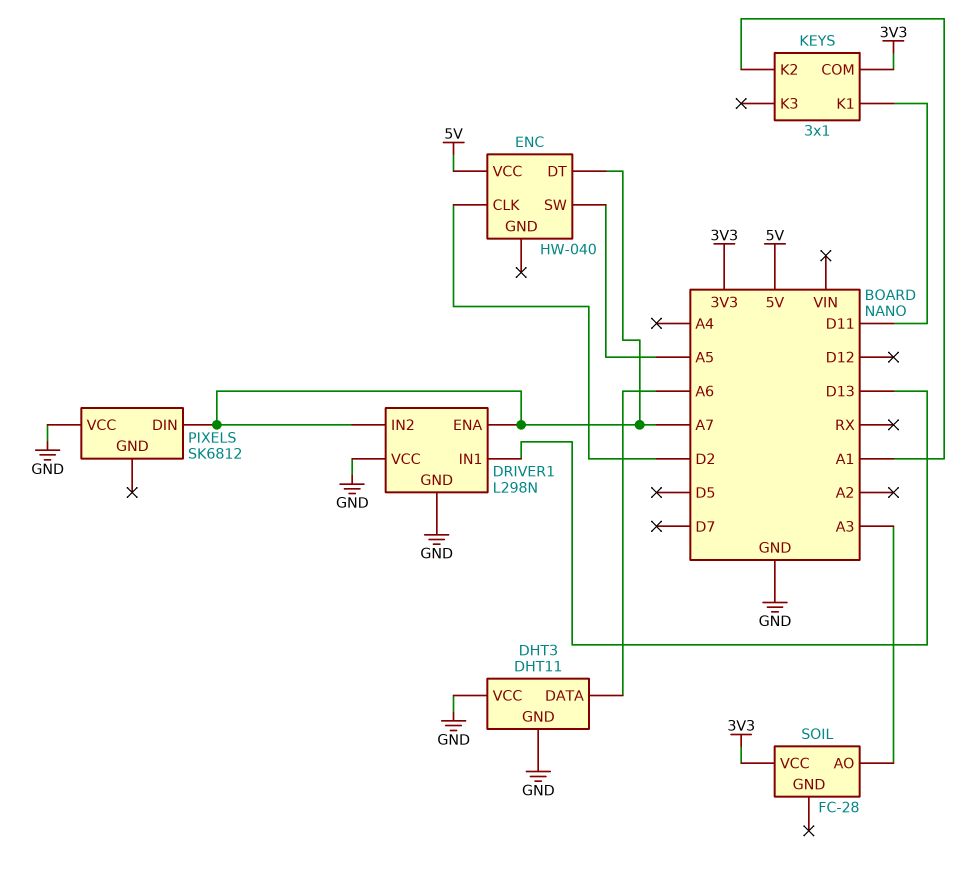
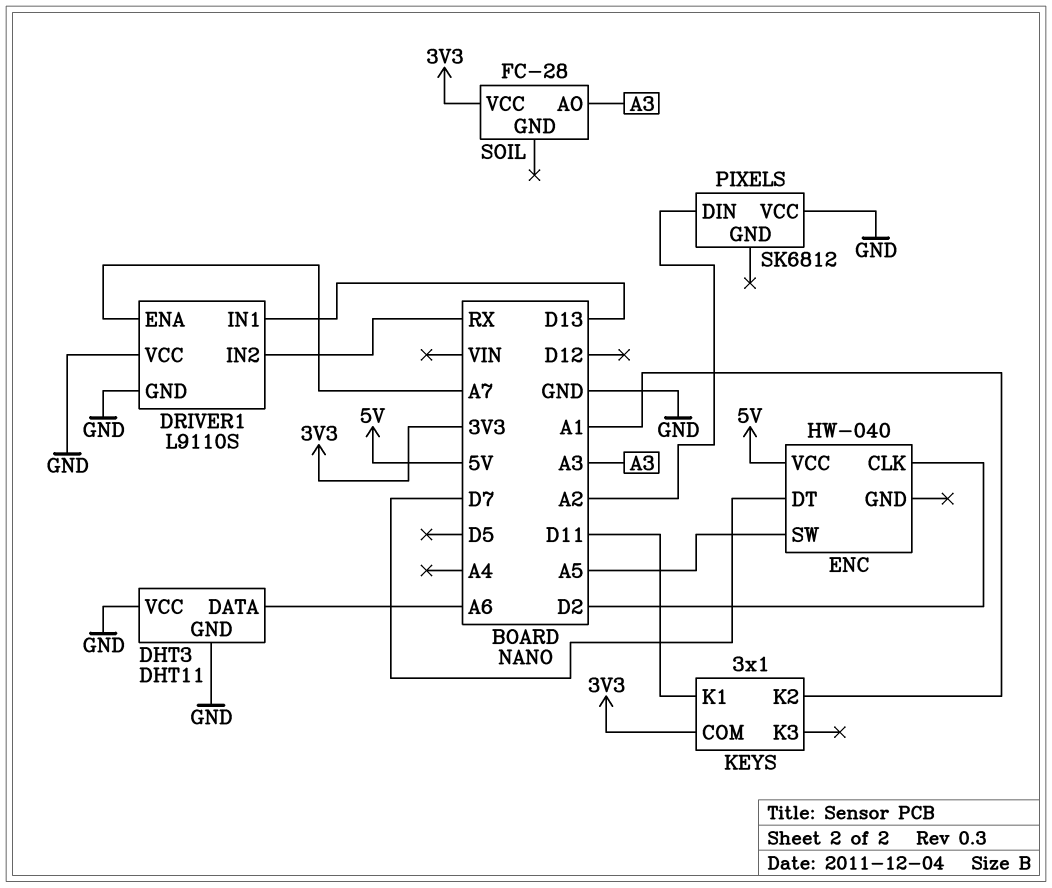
DRIVER1: L298N -> L9110S
DRIVER1 pin IN2: A7 -> RX
ENC pin DT: A7 -> D7
PIXELS pin DIN: A7 -> A2

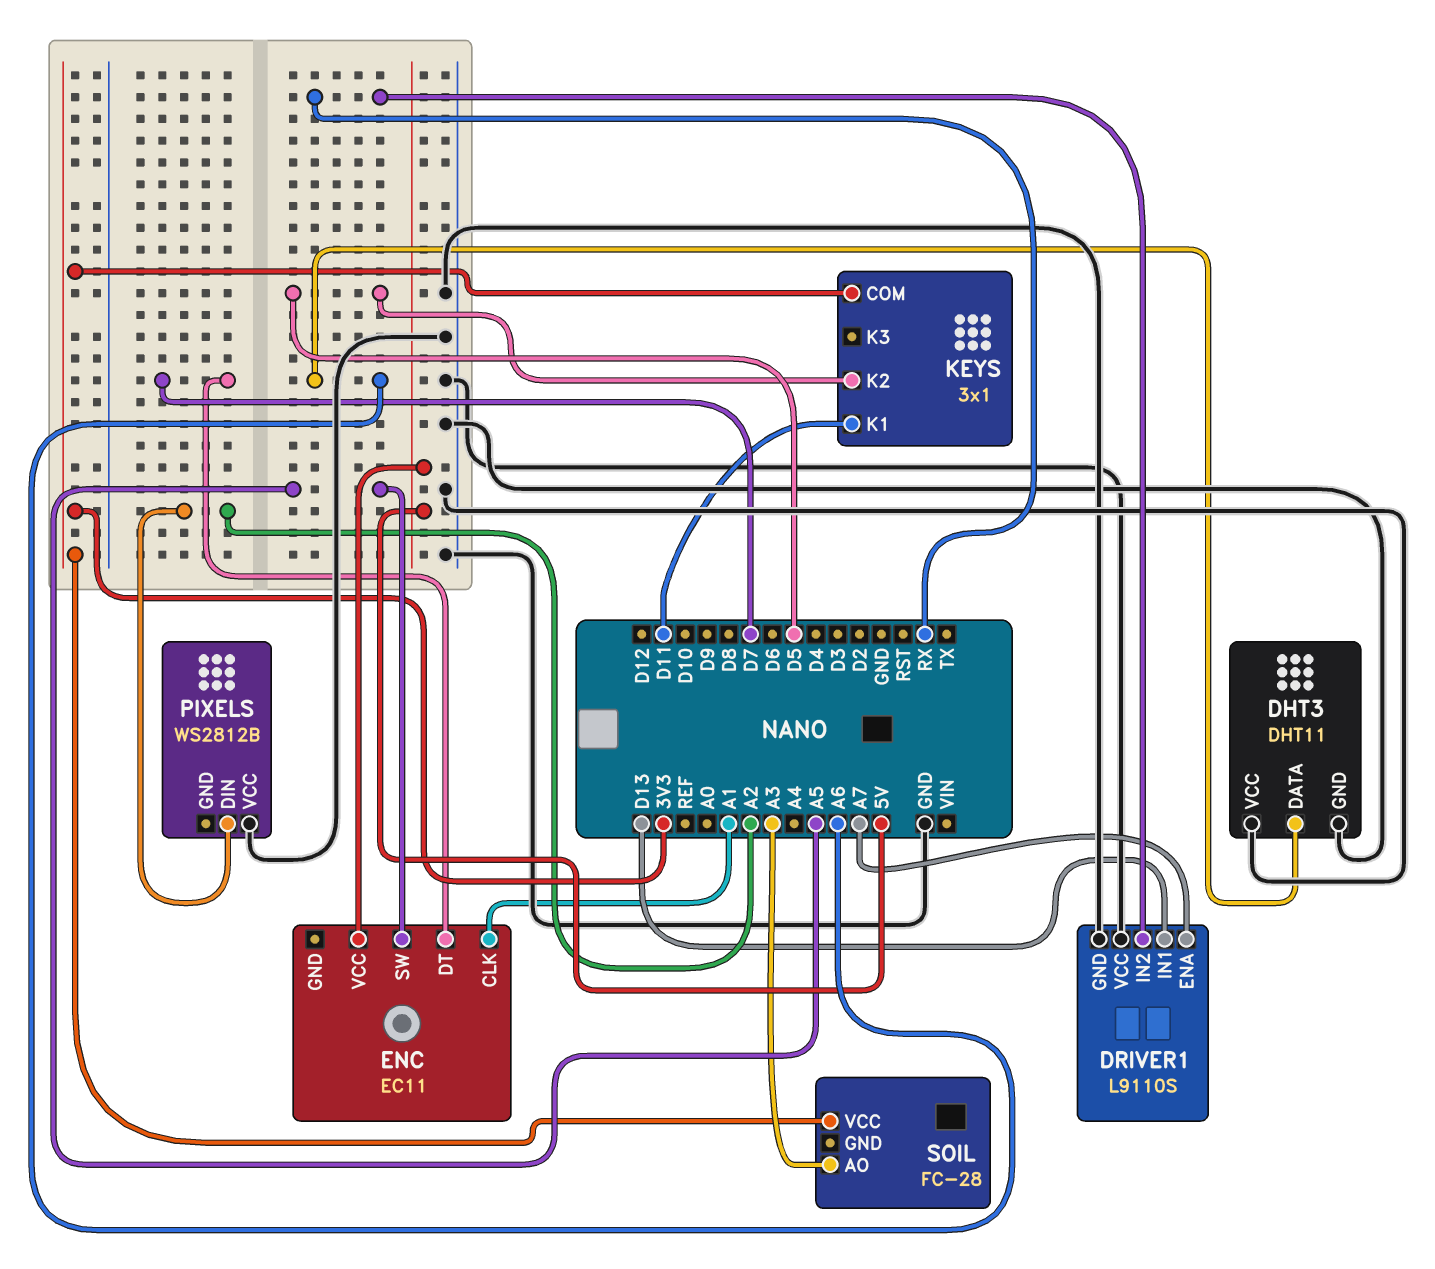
ENC: HW-040 -> EC11
ENC pin CLK: D2 -> A1
KEYS pin K2: A1 -> D5
PIXELS: SK6812 -> WS2812B

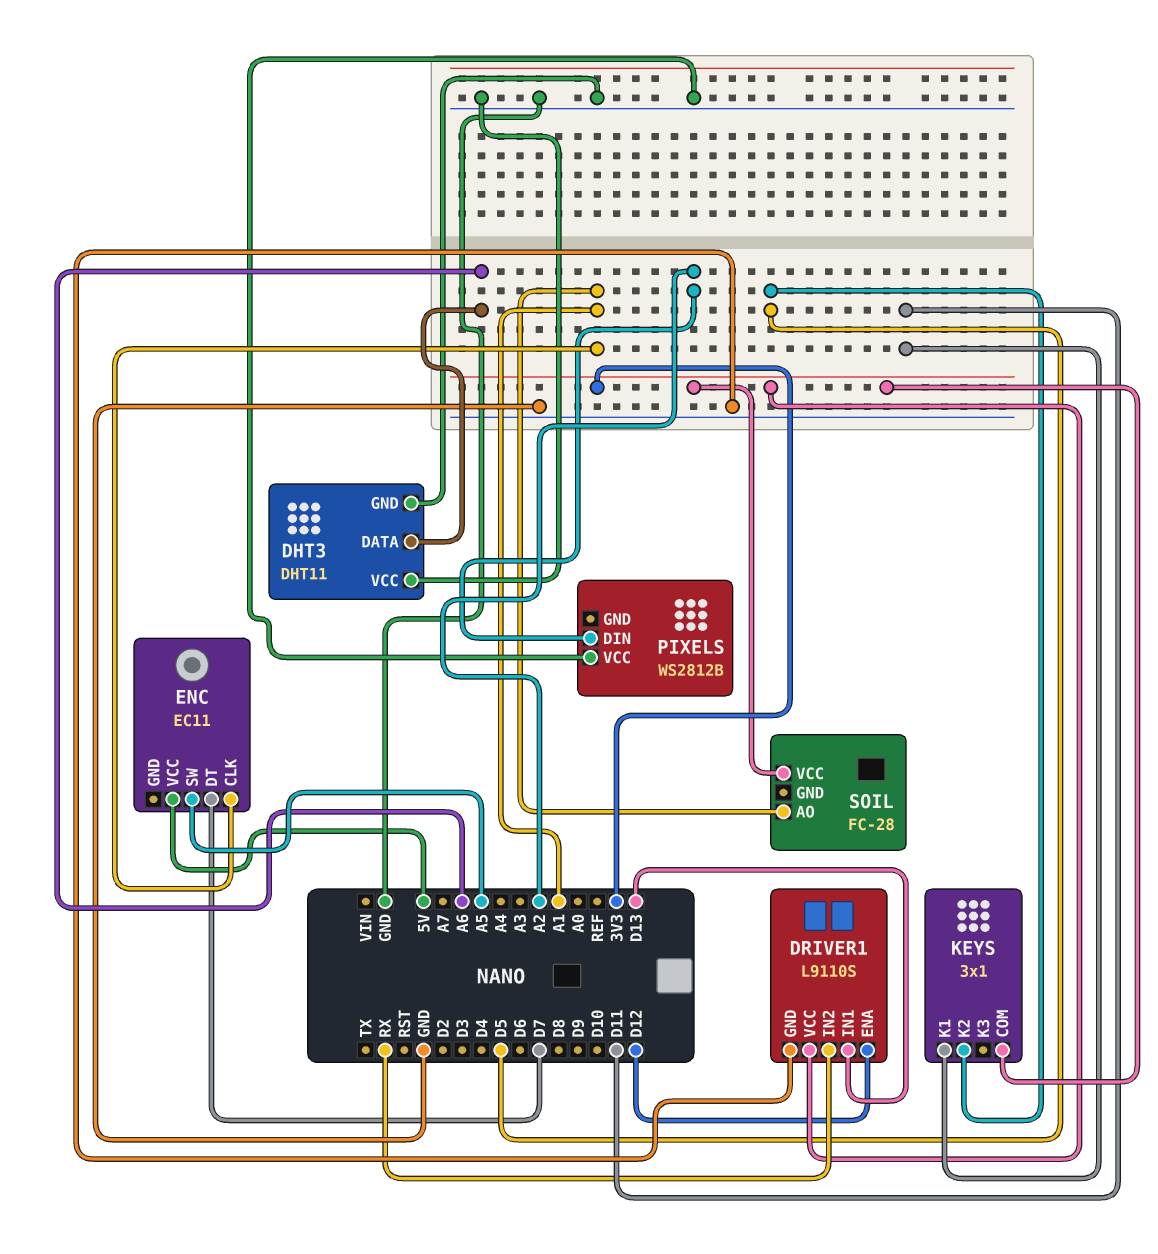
DRIVER1 pin ENA: A7 -> D12
DRIVER1 pin VCC: GND -> 3V3
SOIL pin AO: A3 -> A1

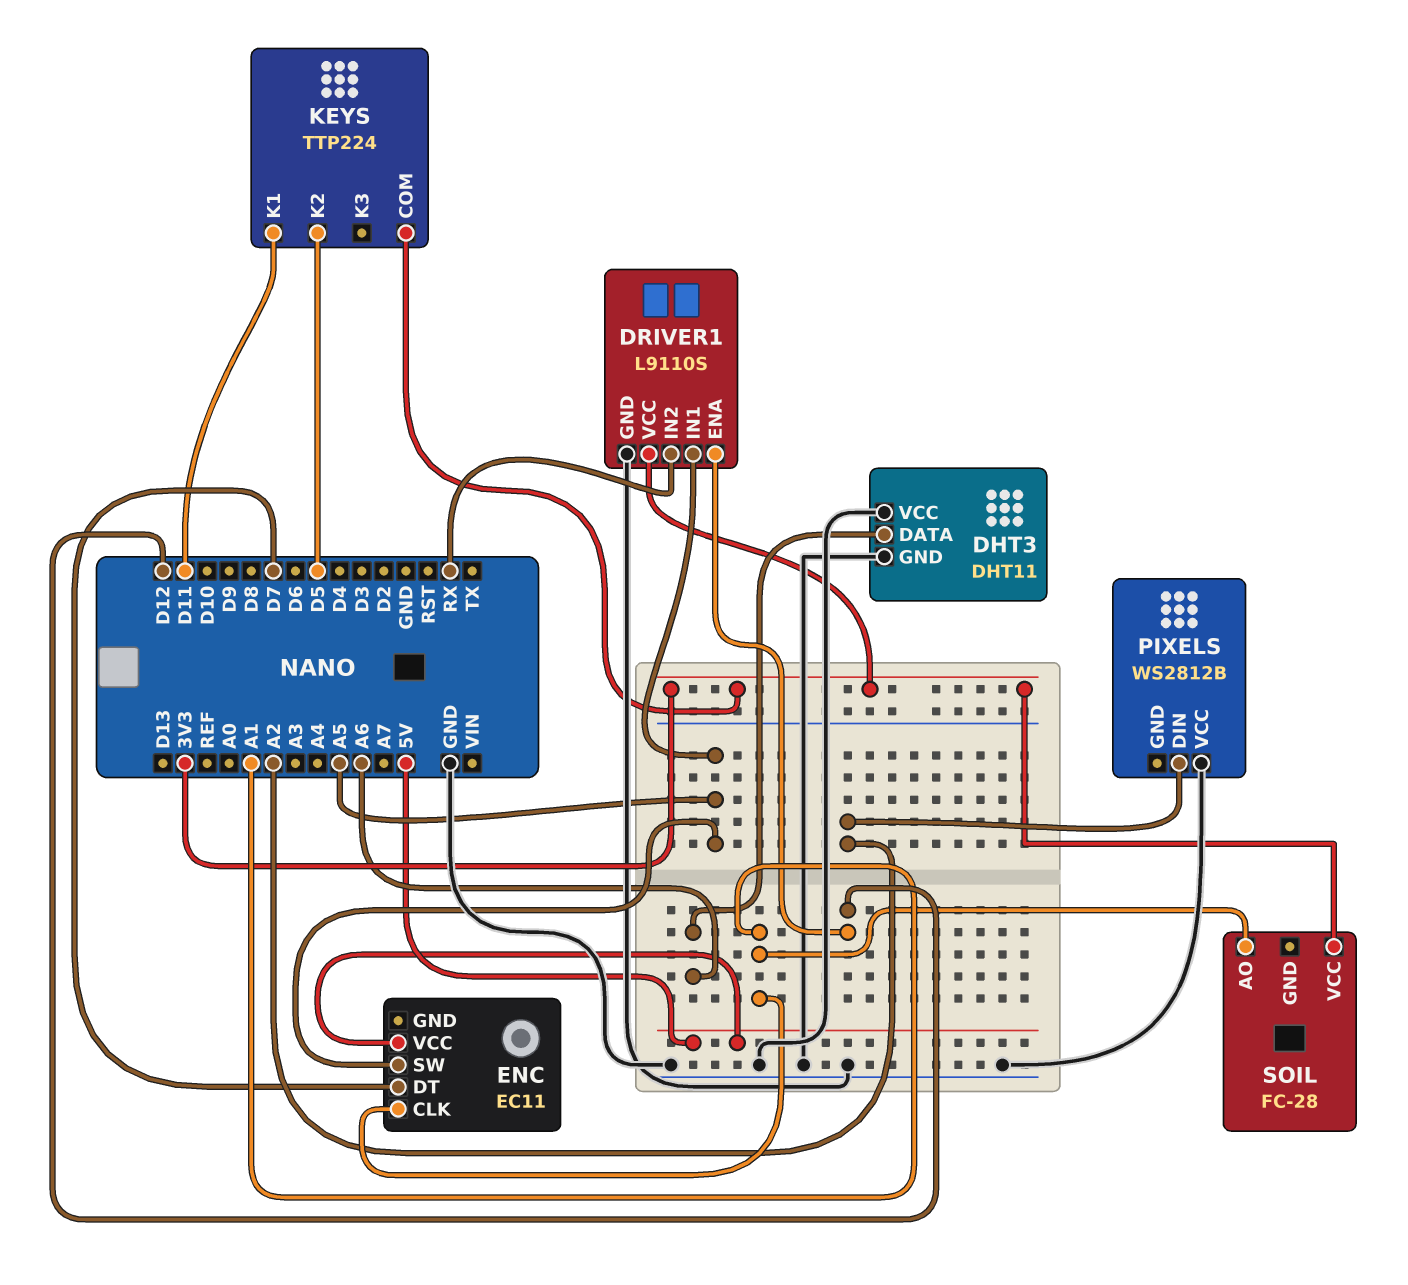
DRIVER1 pin IN1: D13 -> A5
KEYS: 3x1 -> TTP224

